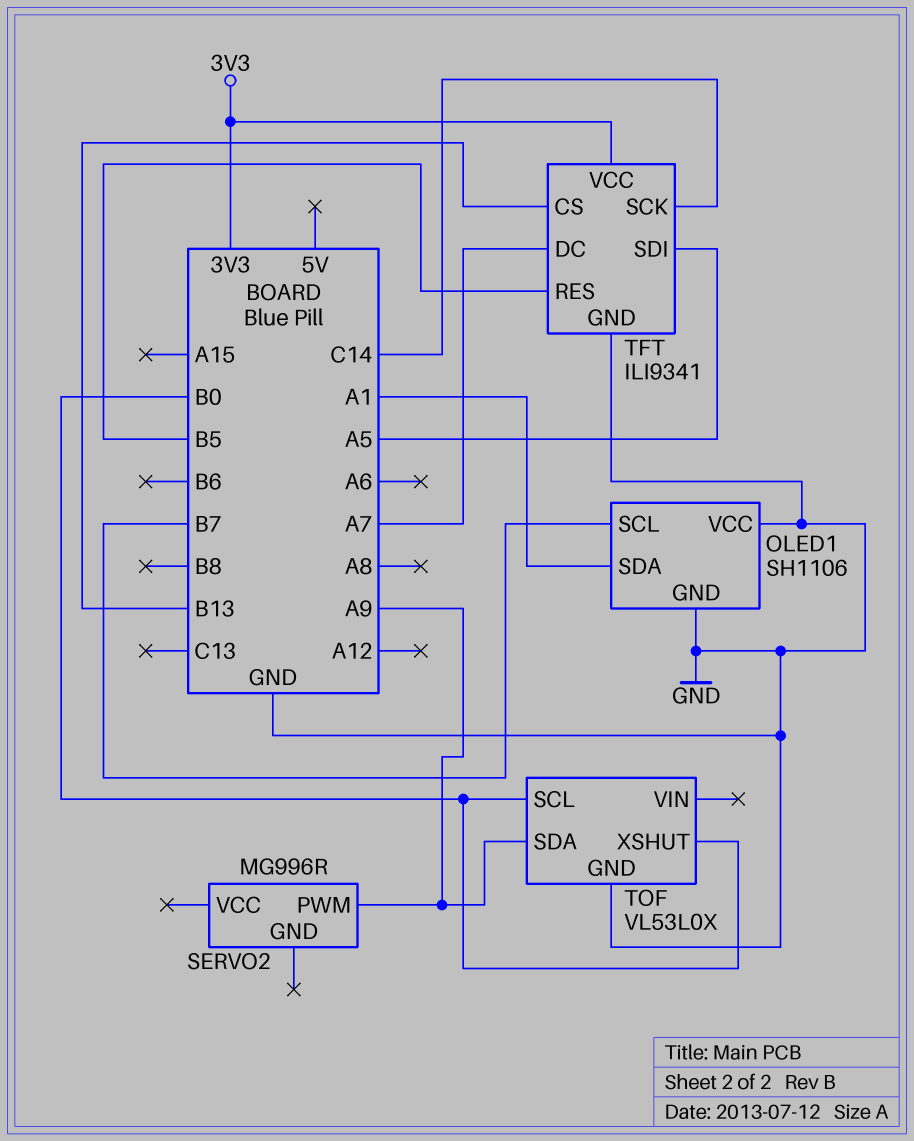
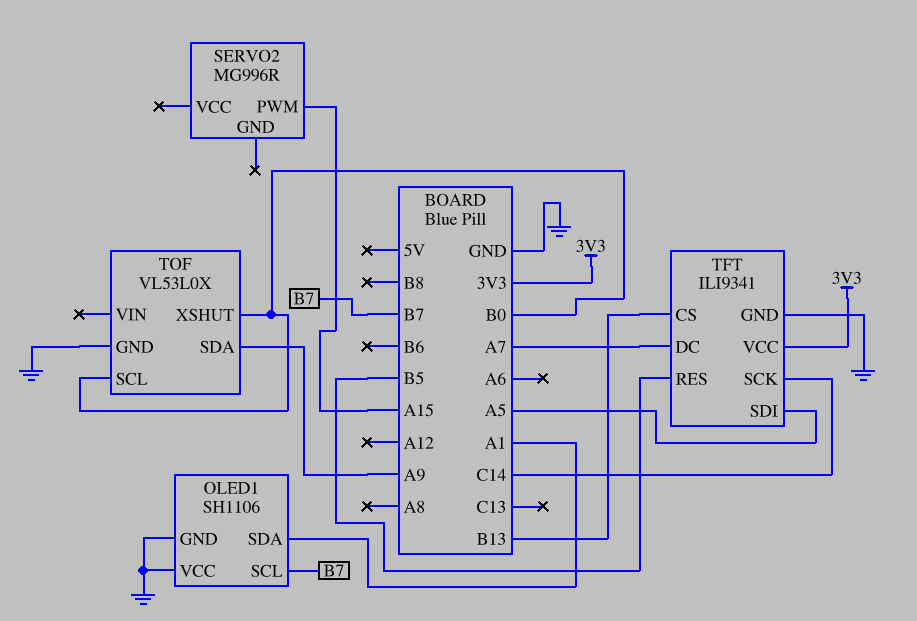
SERVO2 pin PWM: A9 -> A15

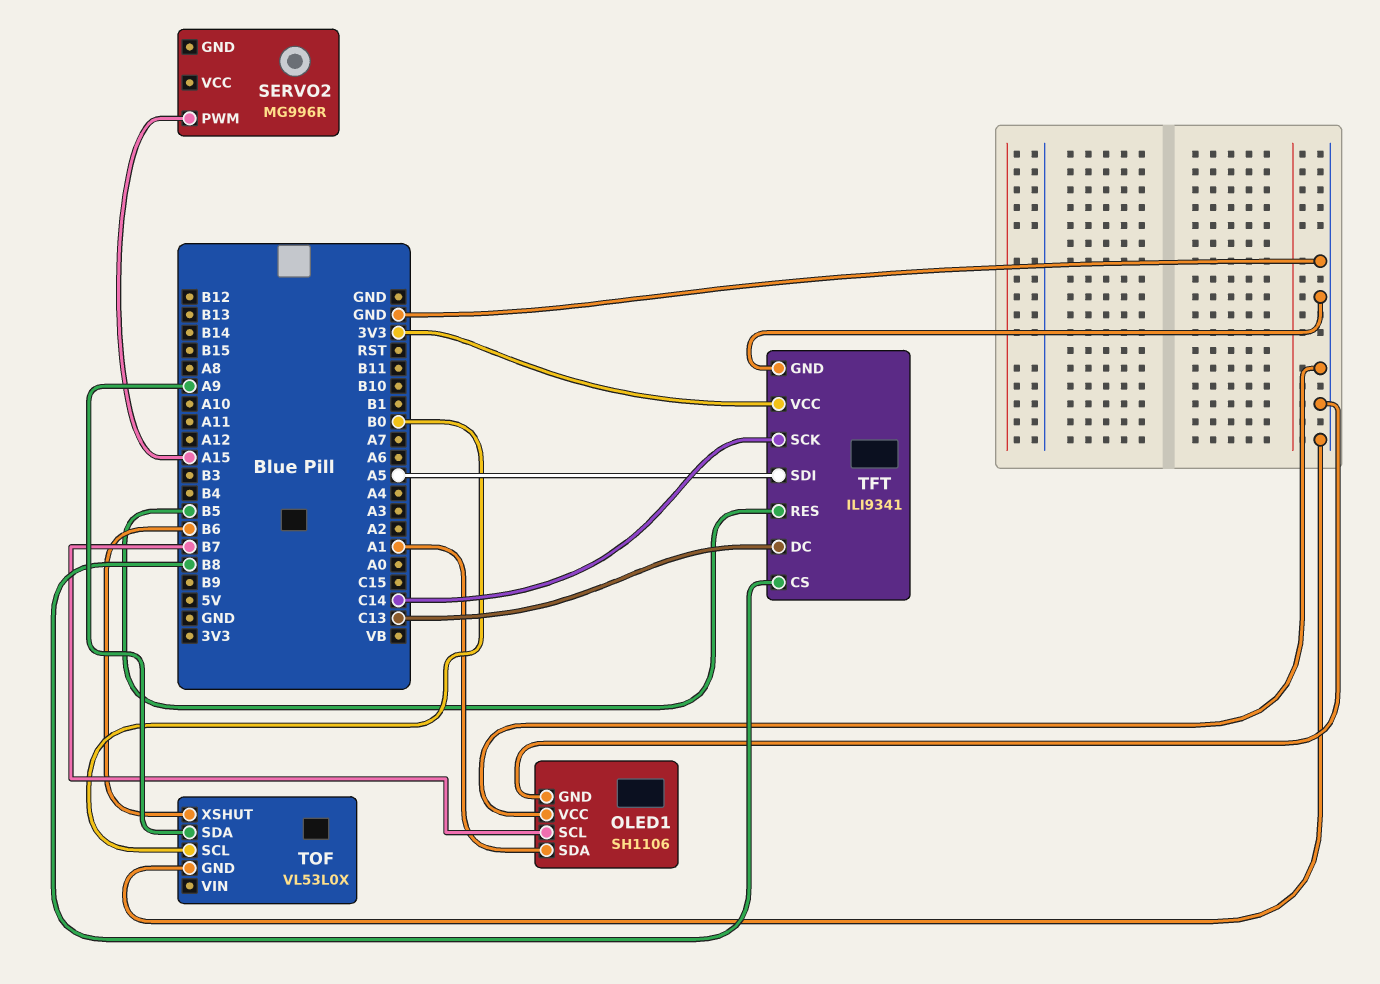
TFT pin CS: B13 -> B8
TFT pin DC: A7 -> C13
TOF pin XSHUT: B0 -> B6

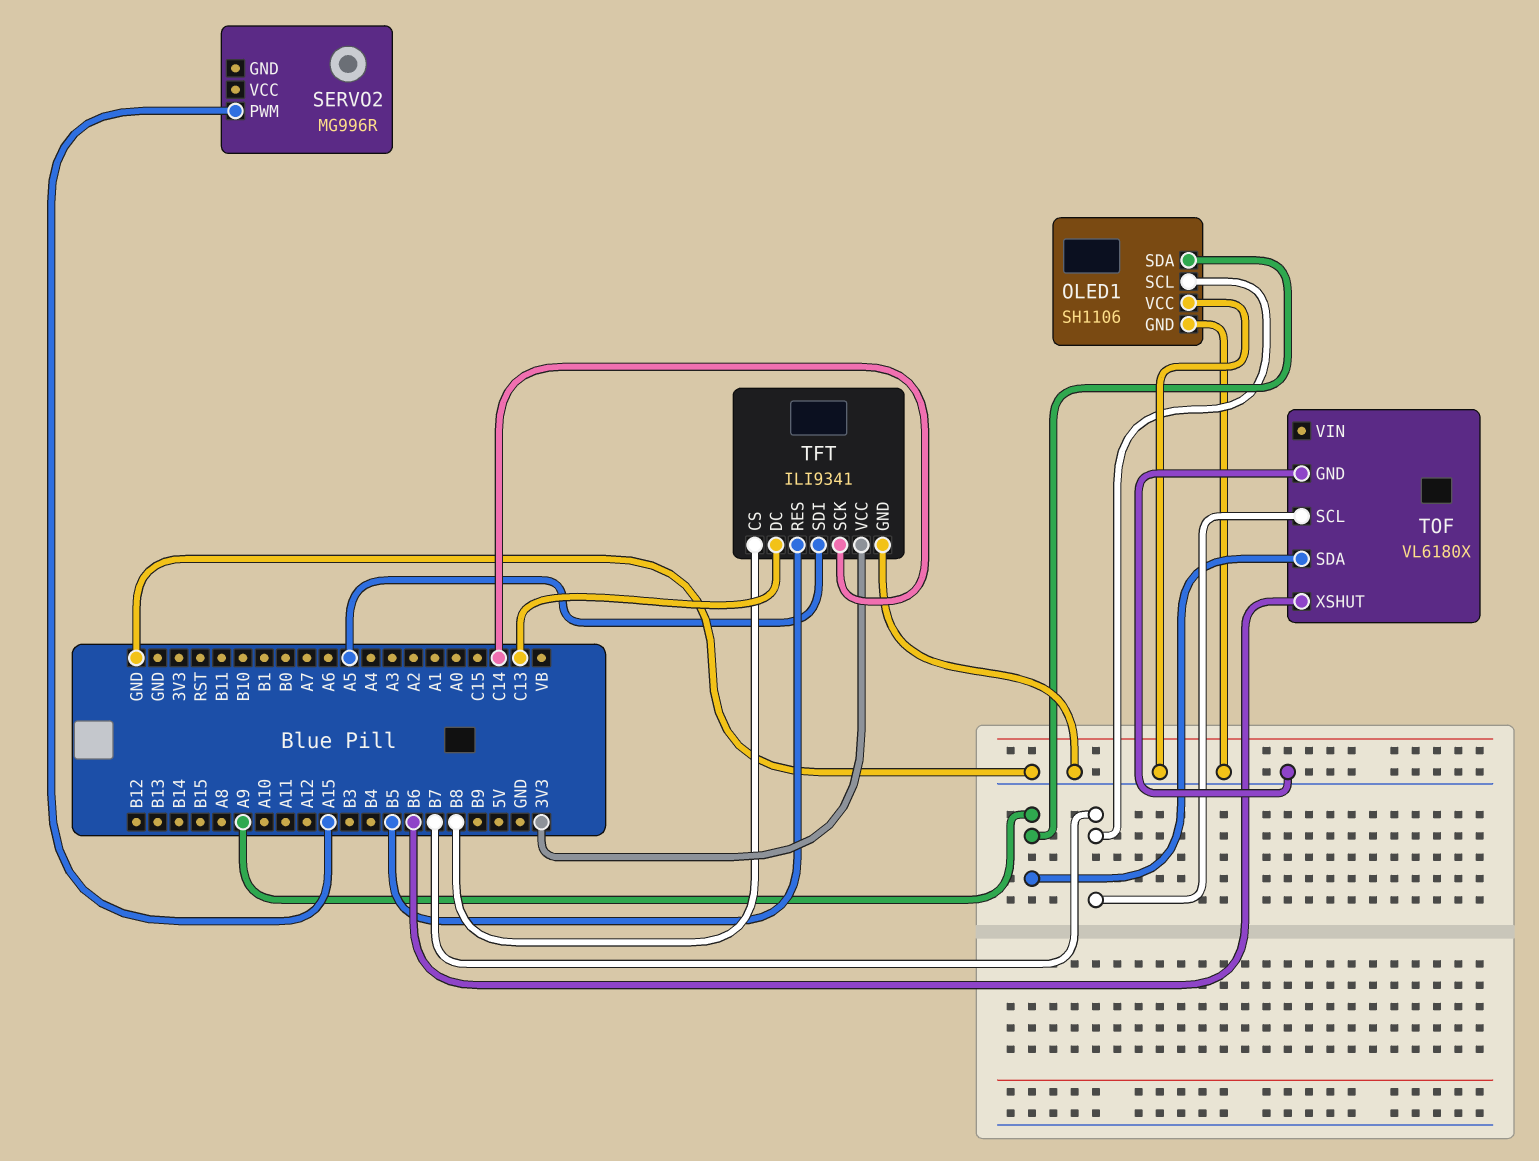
OLED1 pin SDA: A1 -> A9
TOF: VL53L0X -> VL6180X
TOF pin SCL: B0 -> B7

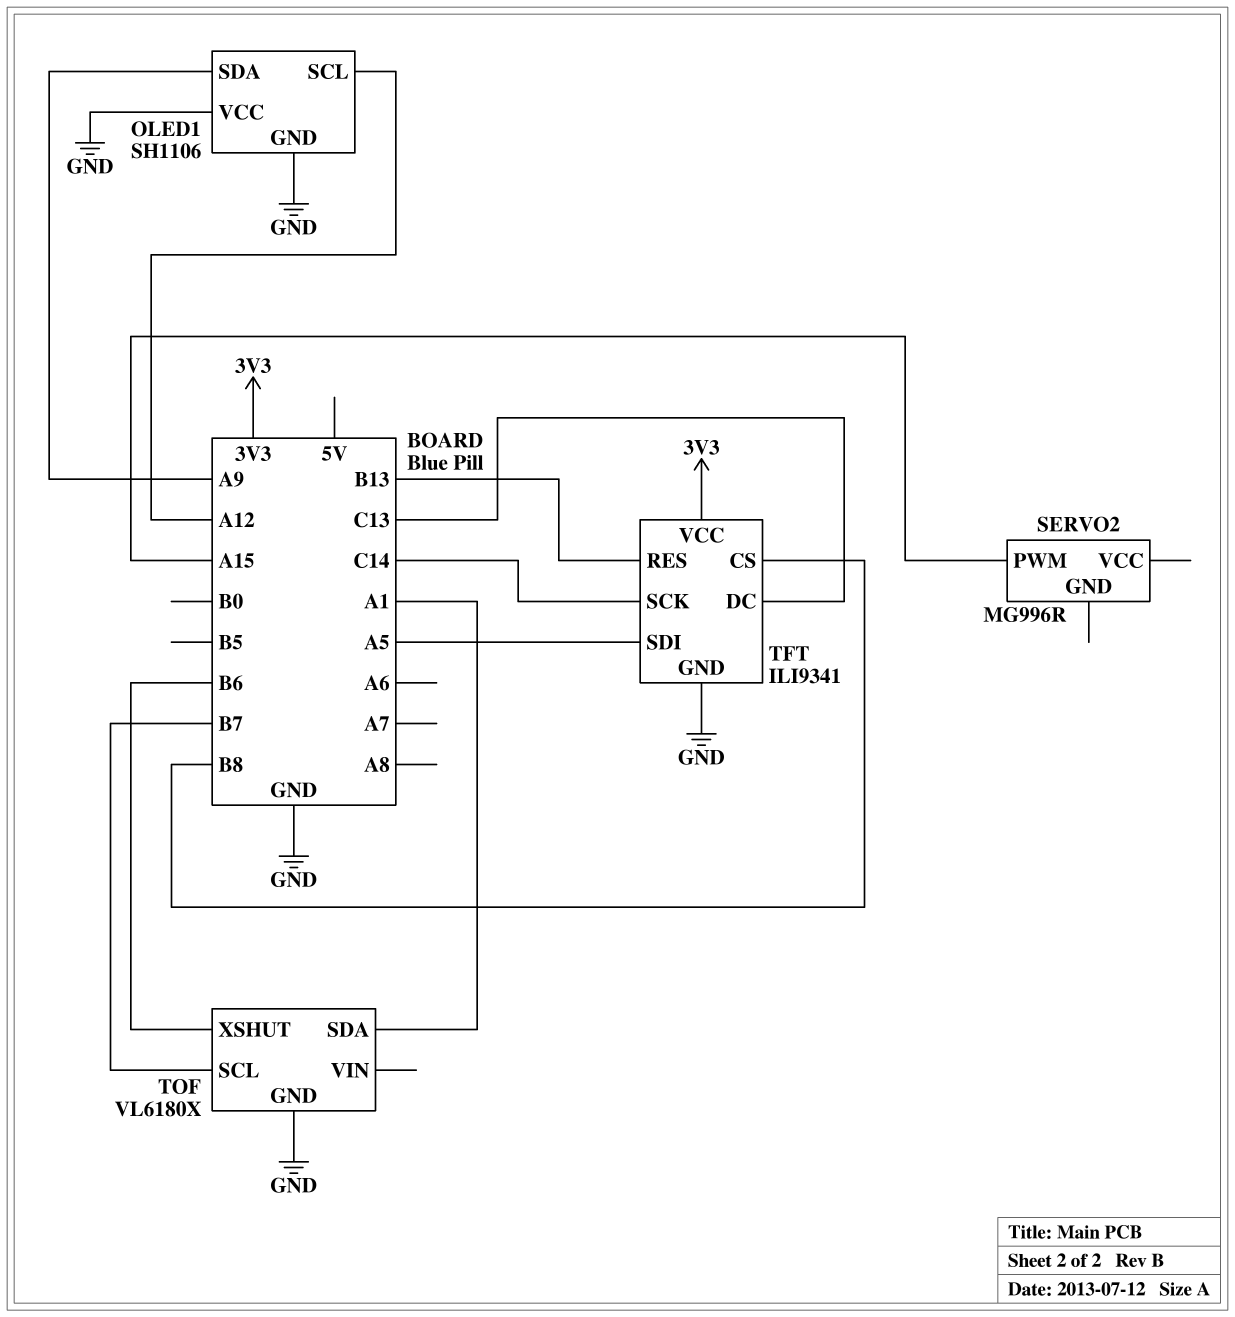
OLED1 pin SCL: B7 -> A12
TFT pin RES: B5 -> B13
TOF pin SDA: A9 -> A1

